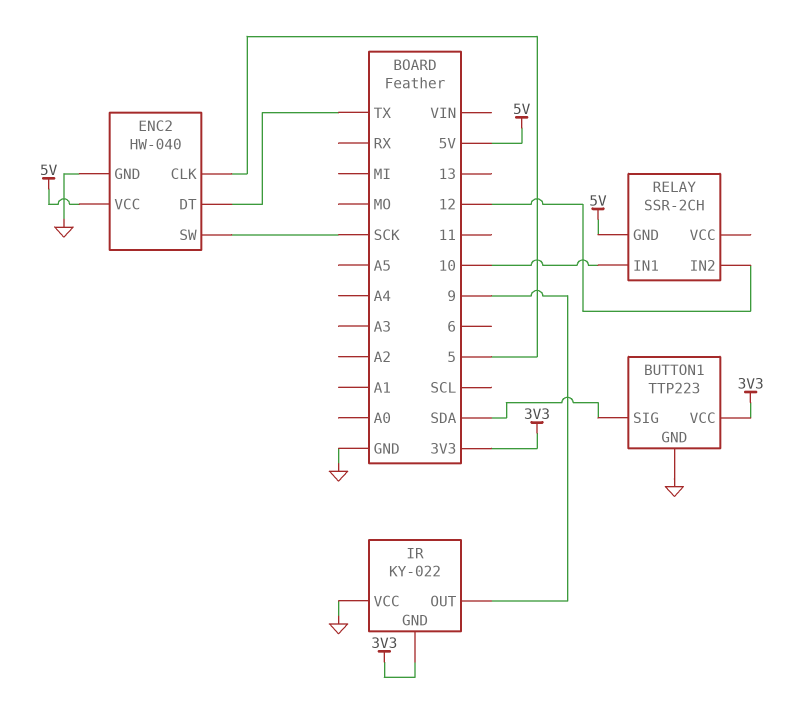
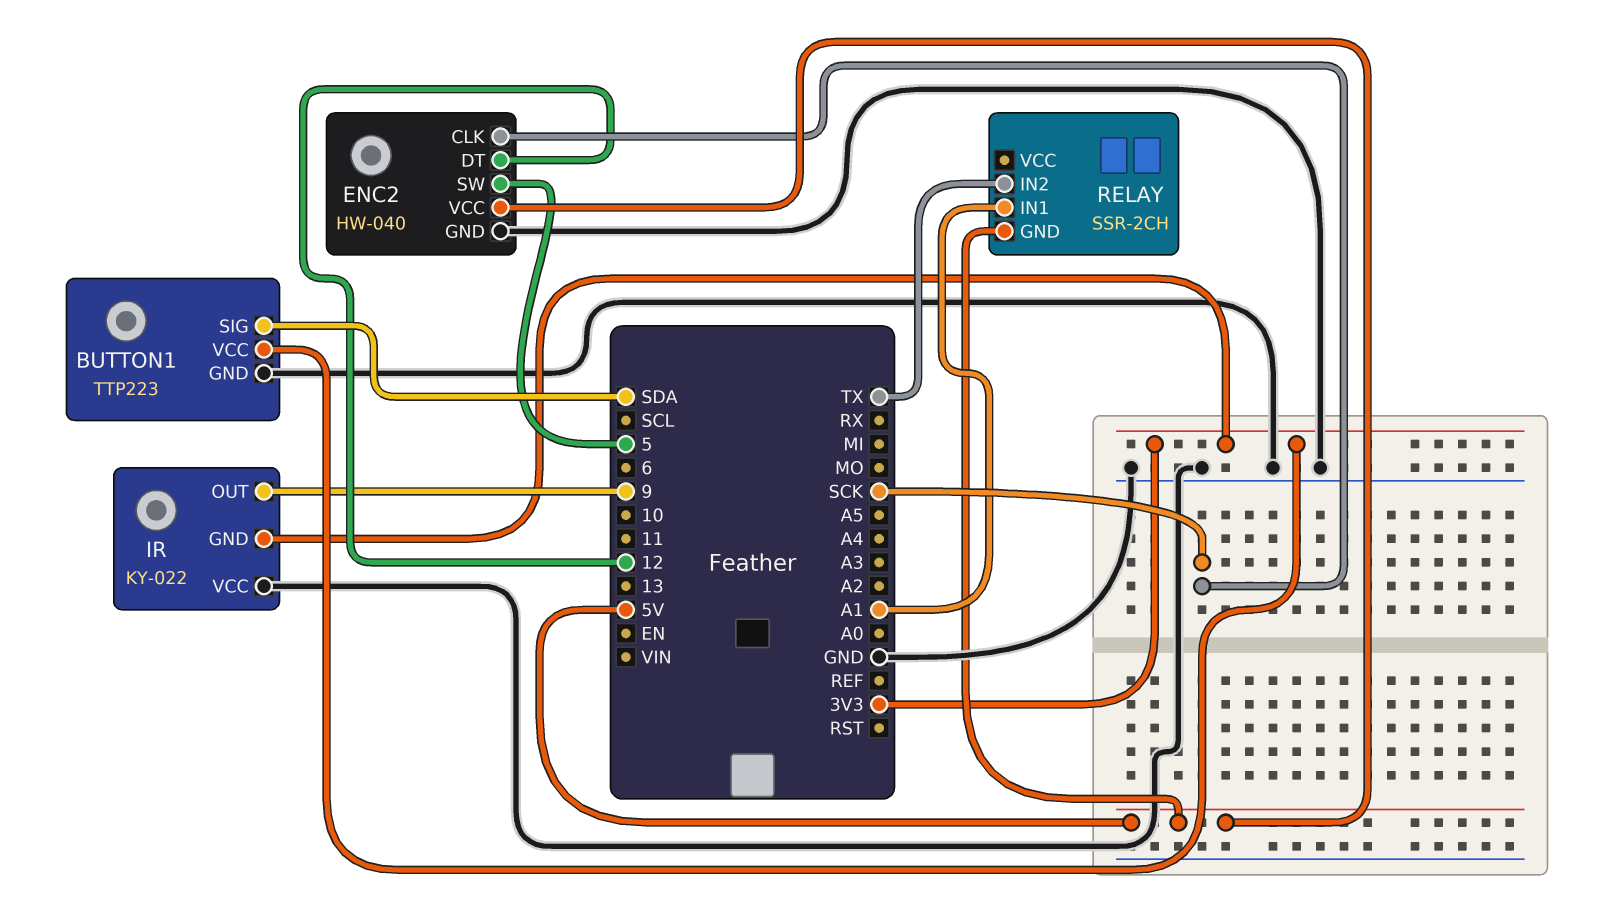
ENC2 pin CLK: 5 -> SCK
ENC2 pin DT: TX -> 12
ENC2 pin SW: SCK -> 5
RELAY pin IN1: 10 -> A1
RELAY pin IN2: 12 -> TX

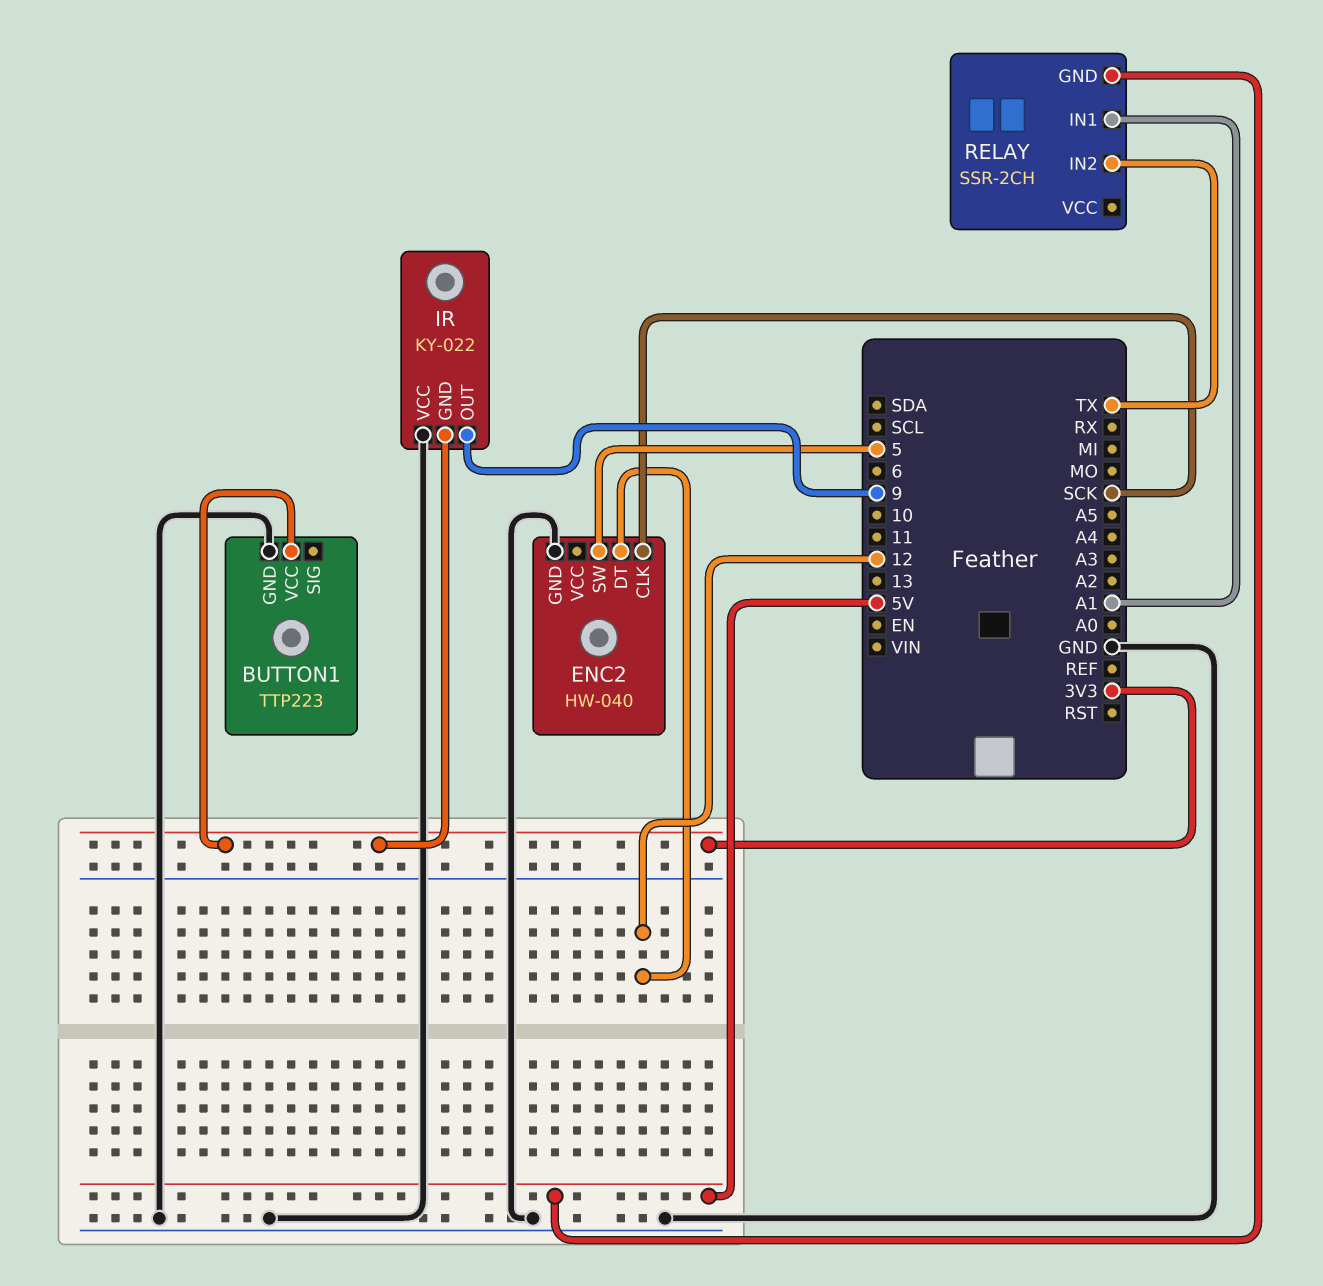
BUTTON1 pin SIG: SDA -> none
ENC2 pin VCC: 5V -> none

